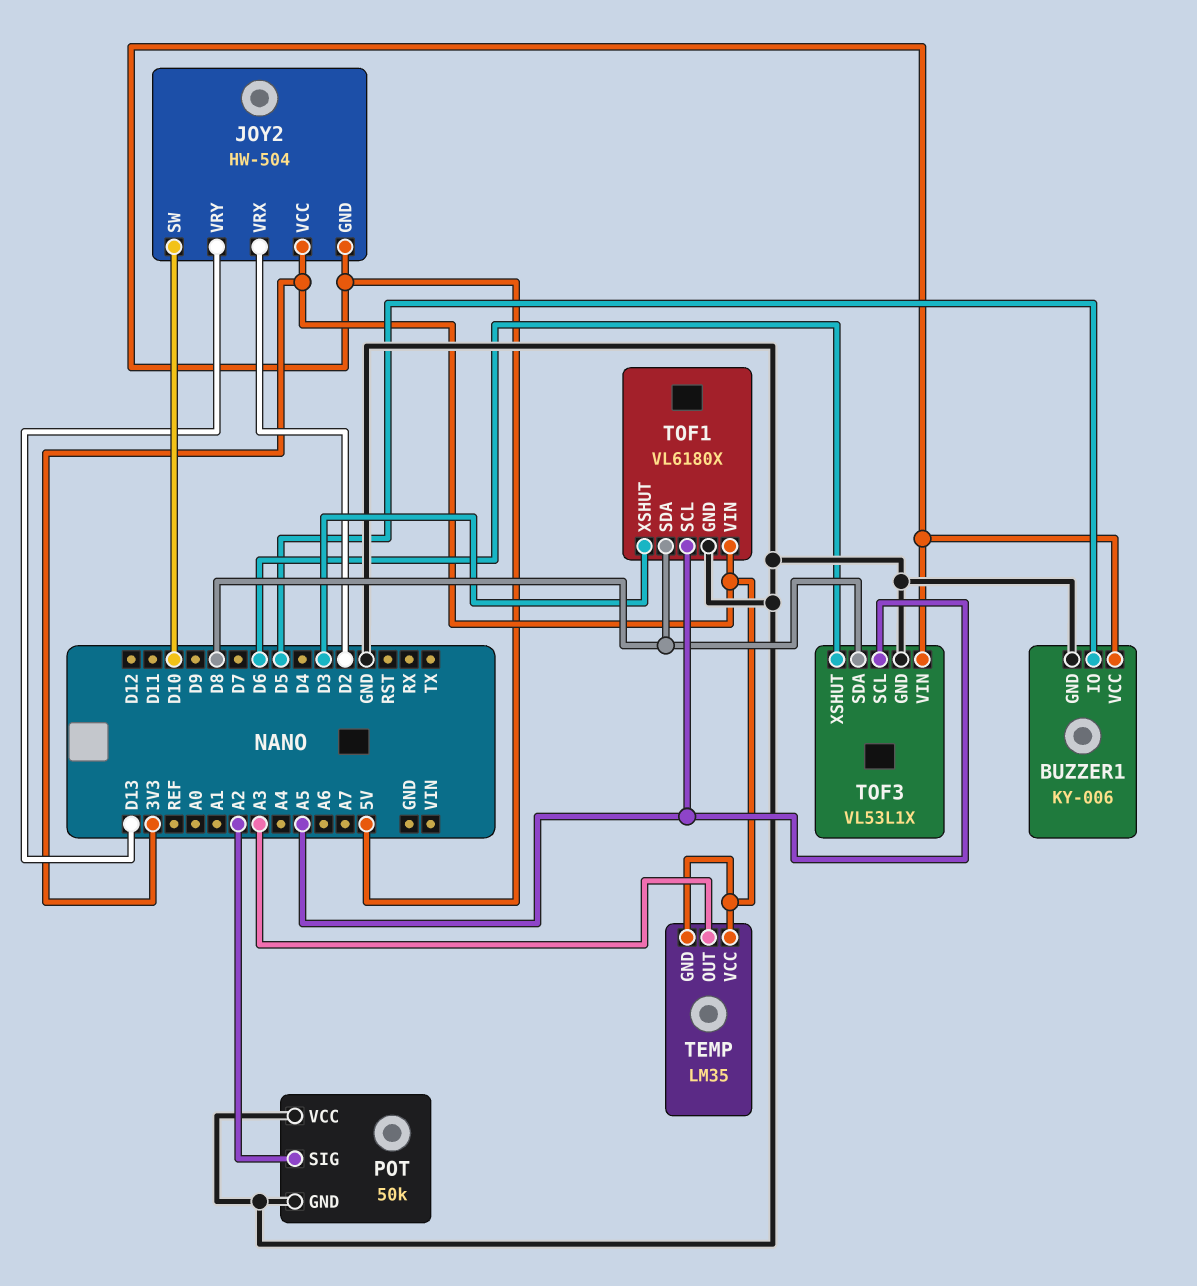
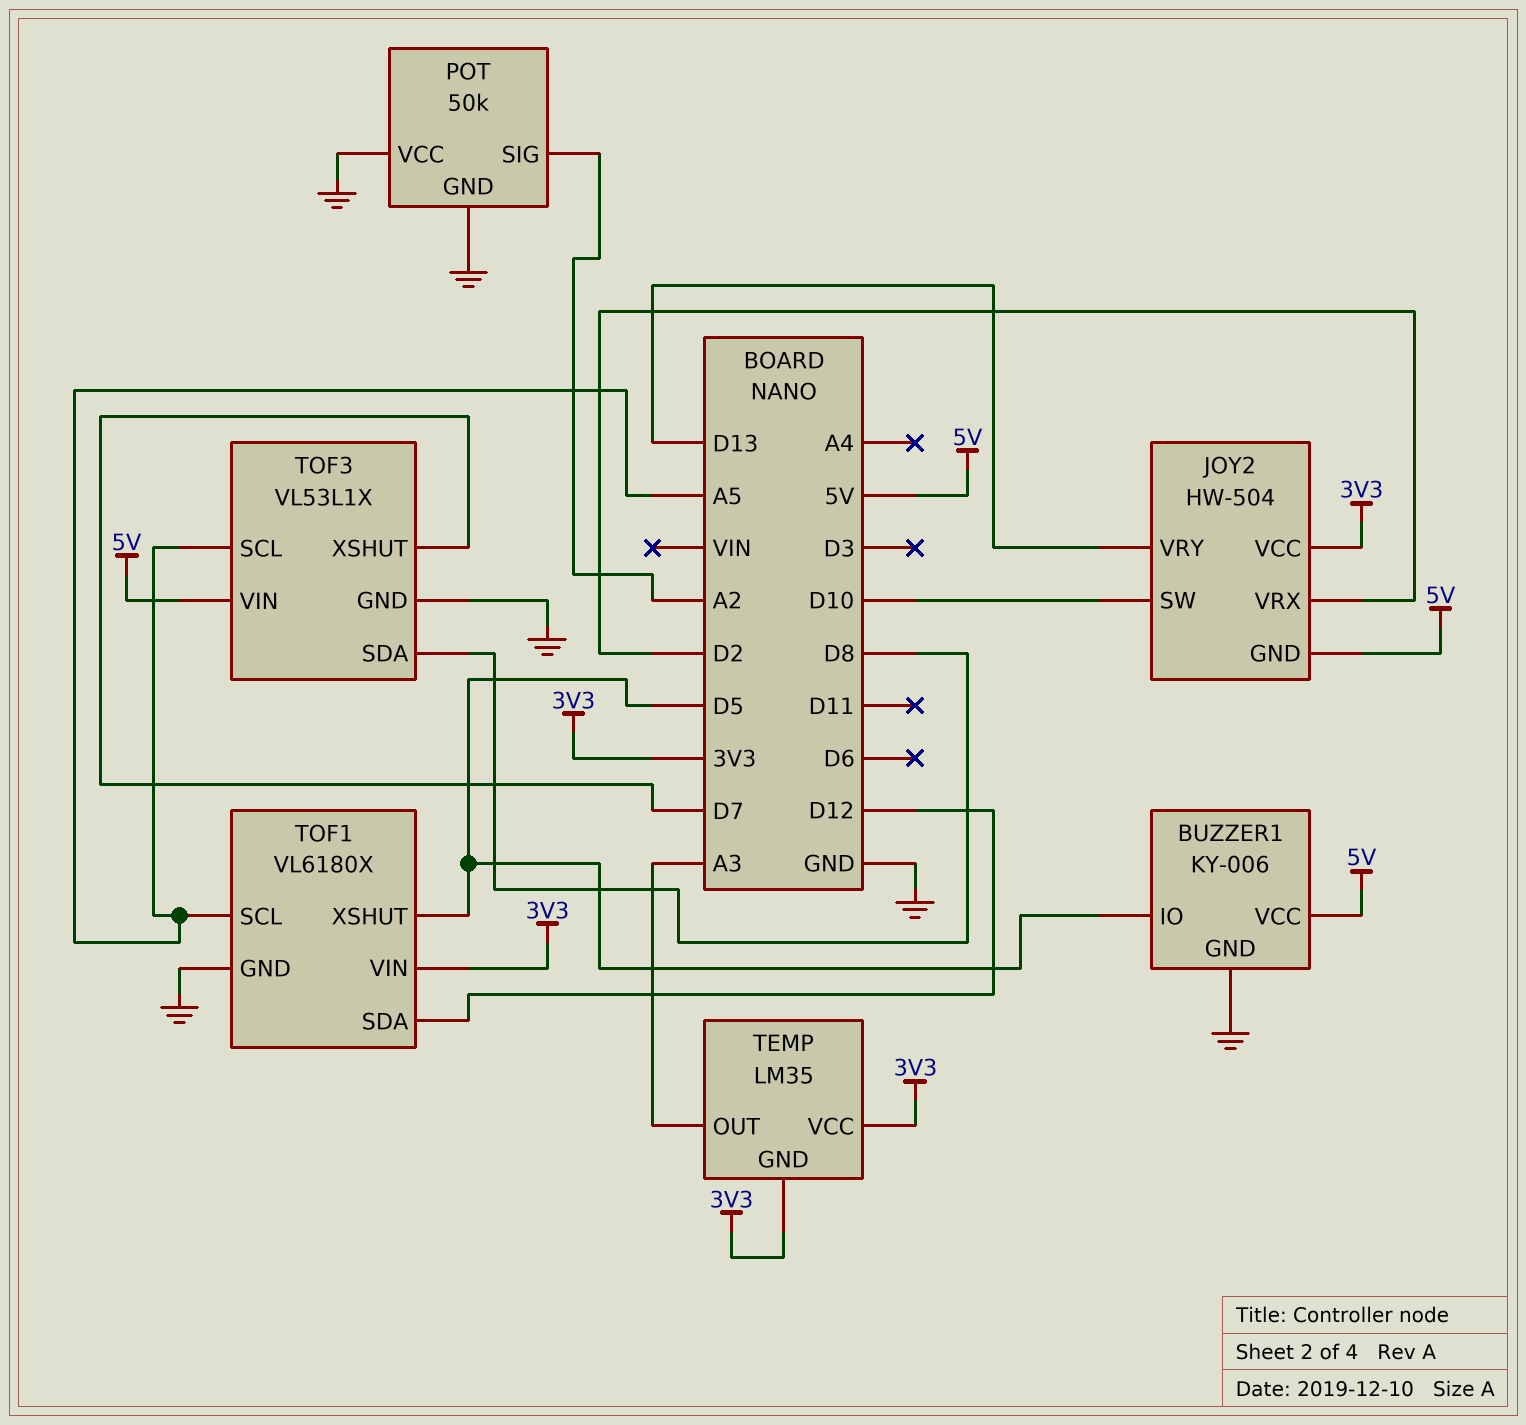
TOF1 pin SDA: D8 -> D12
TOF1 pin XSHUT: D3 -> D5
TOF3 pin XSHUT: D6 -> D7

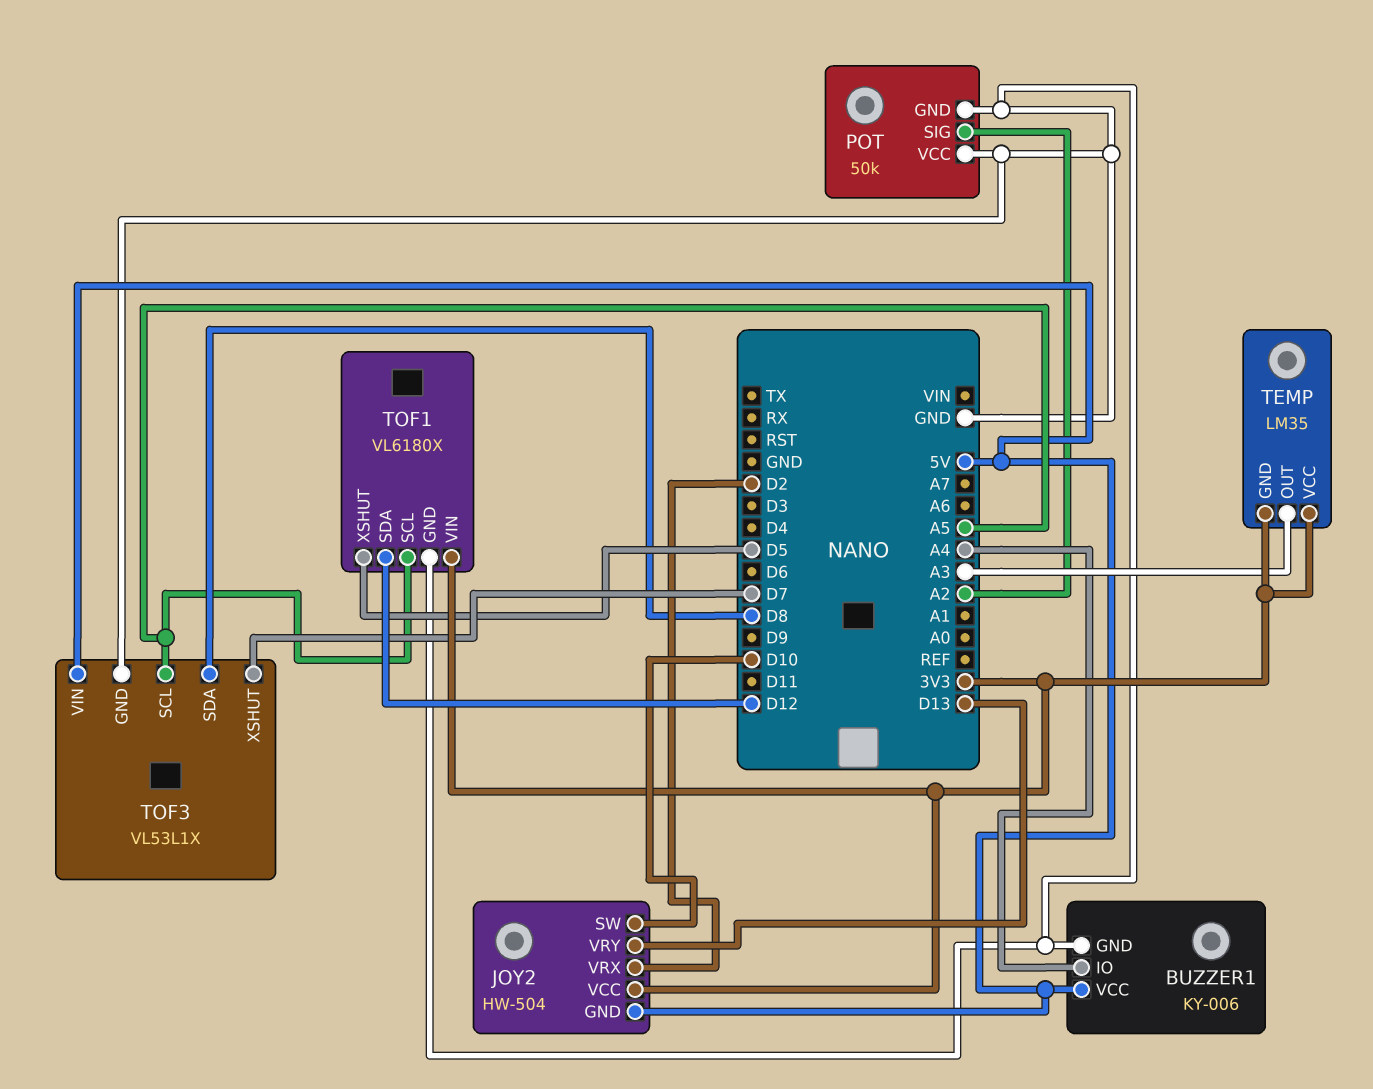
BUZZER1 pin IO: D5 -> A4

